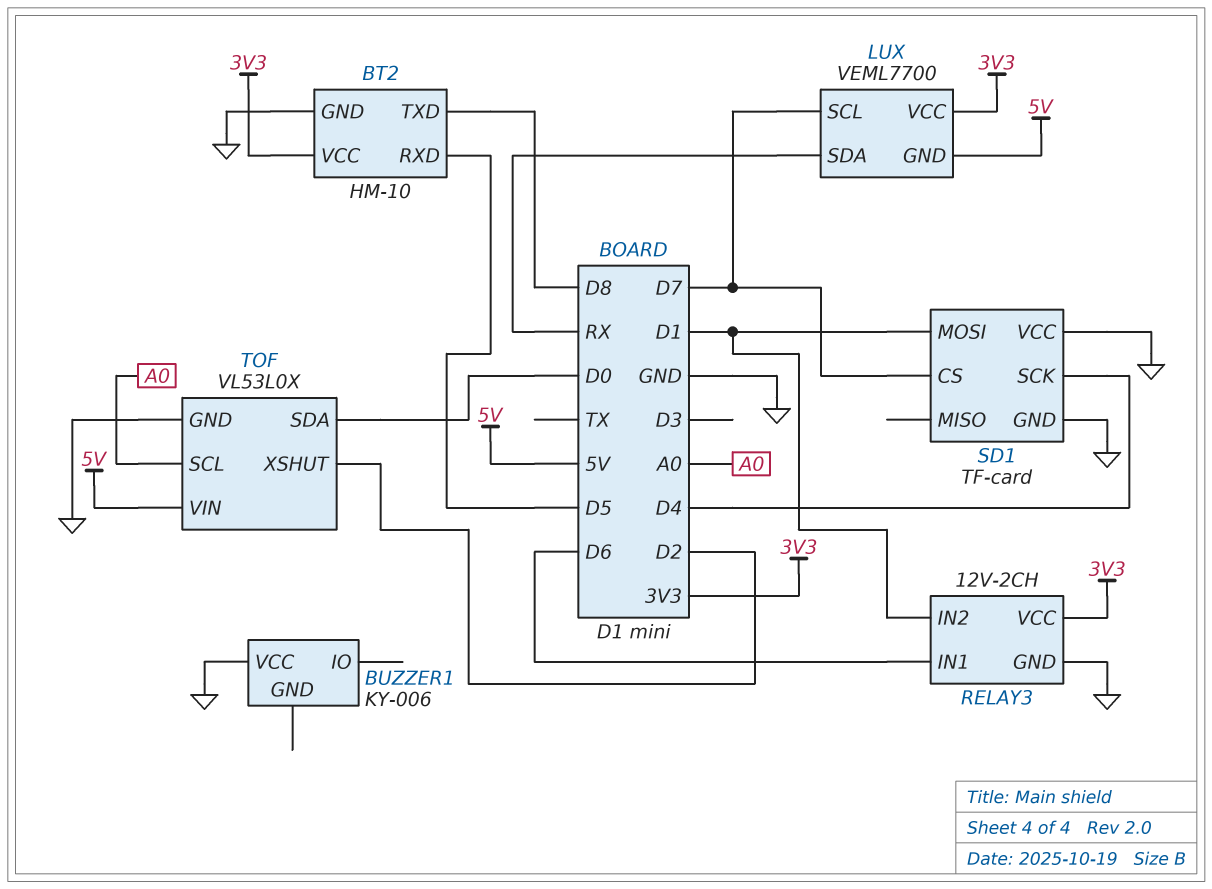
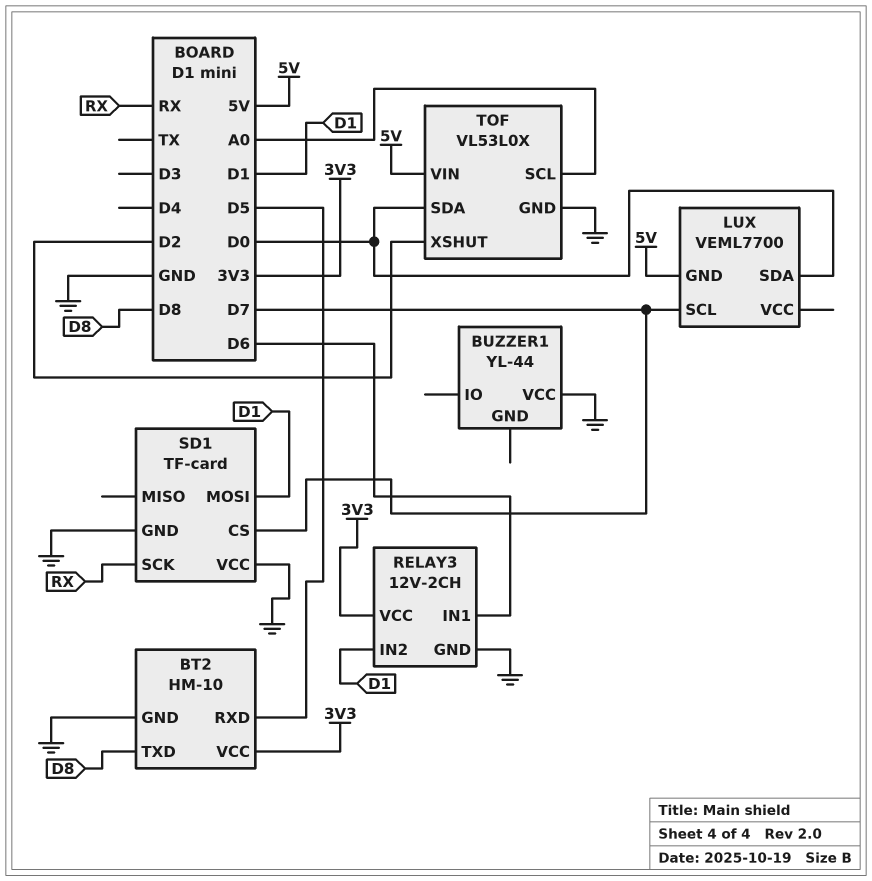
BUZZER1: KY-006 -> YL-44
LUX pin SDA: RX -> D0
LUX pin VCC: 3V3 -> none
SD1 pin SCK: D4 -> RX

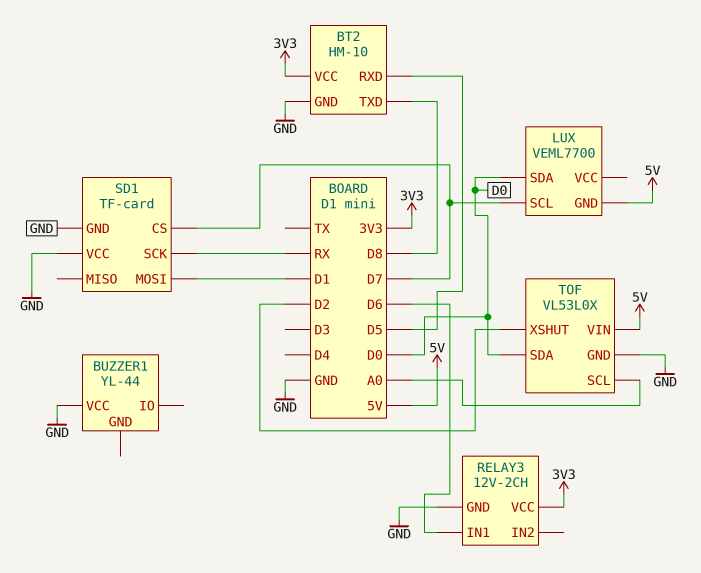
RELAY3 pin IN2: D1 -> none

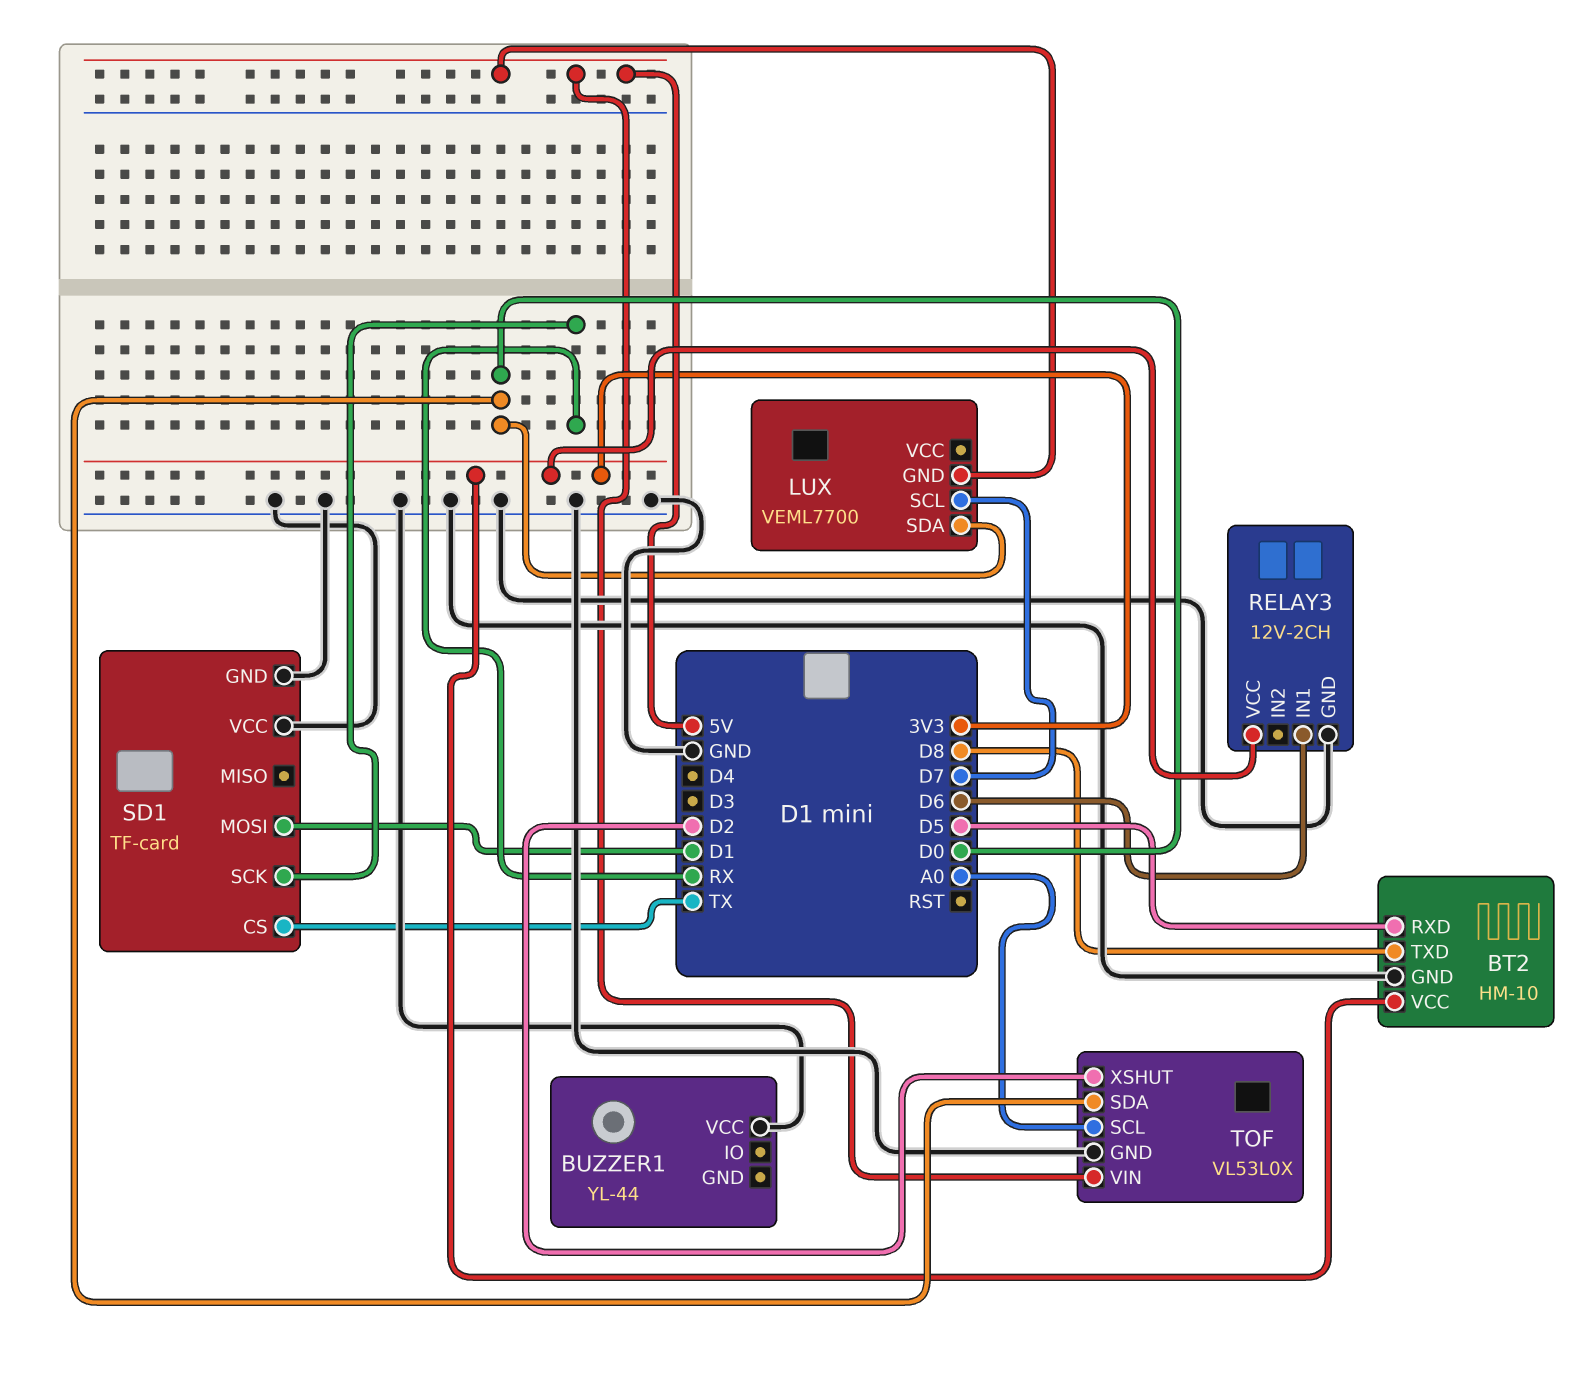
SD1 pin CS: D7 -> TX

